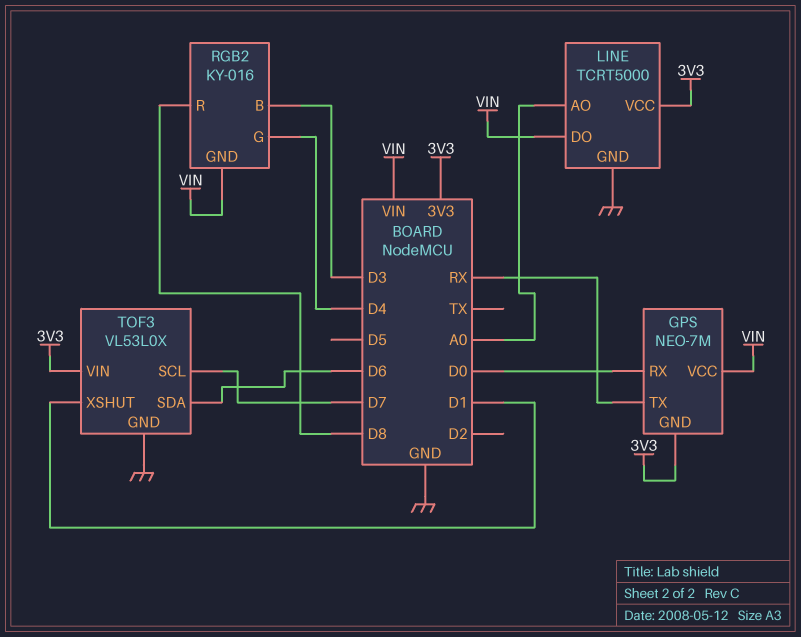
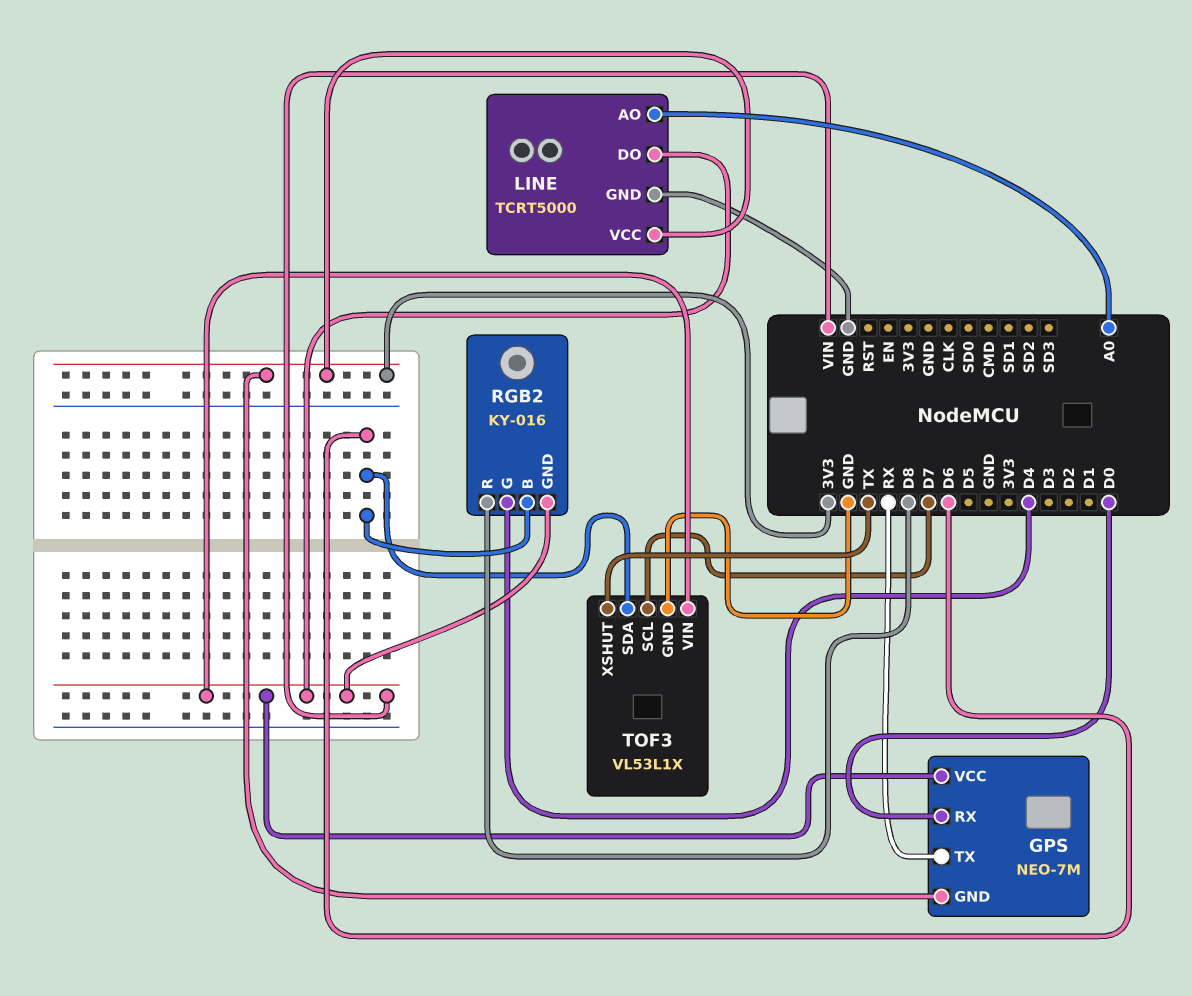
RGB2 pin B: D3 -> D6
TOF3: VL53L0X -> VL53L1X
TOF3 pin VIN: 3V3 -> VIN
TOF3 pin XSHUT: D1 -> TX

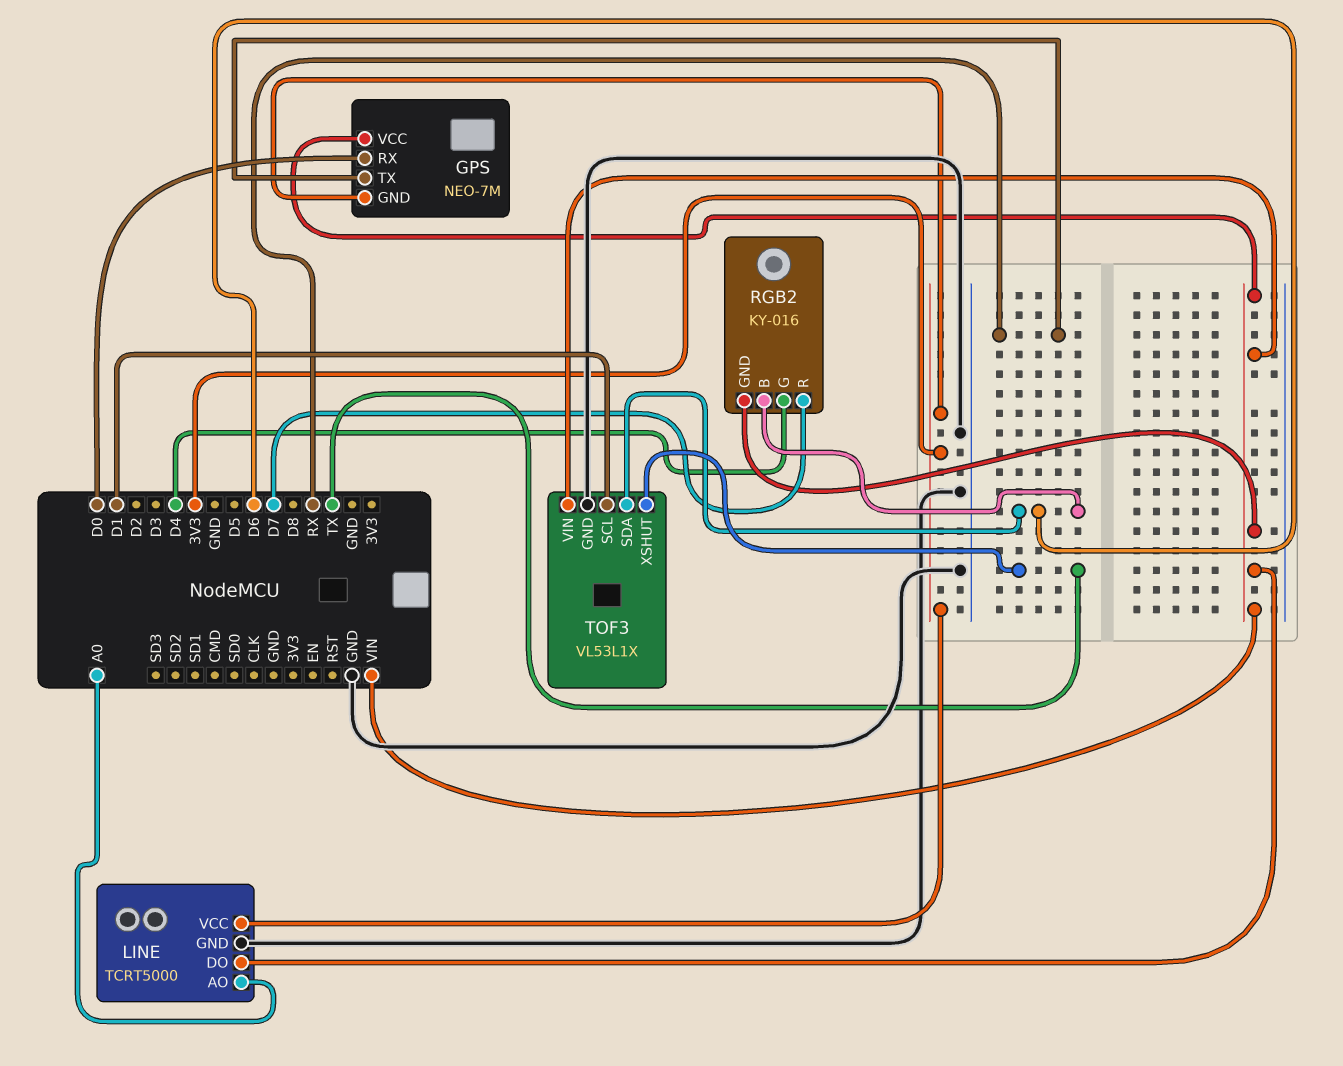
RGB2 pin R: D8 -> D7
TOF3 pin SCL: D7 -> D1

